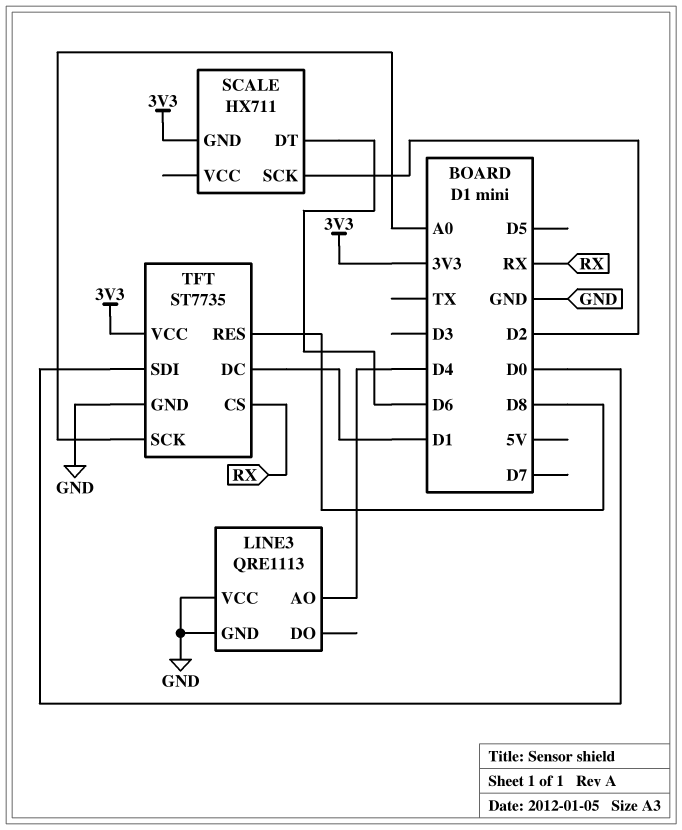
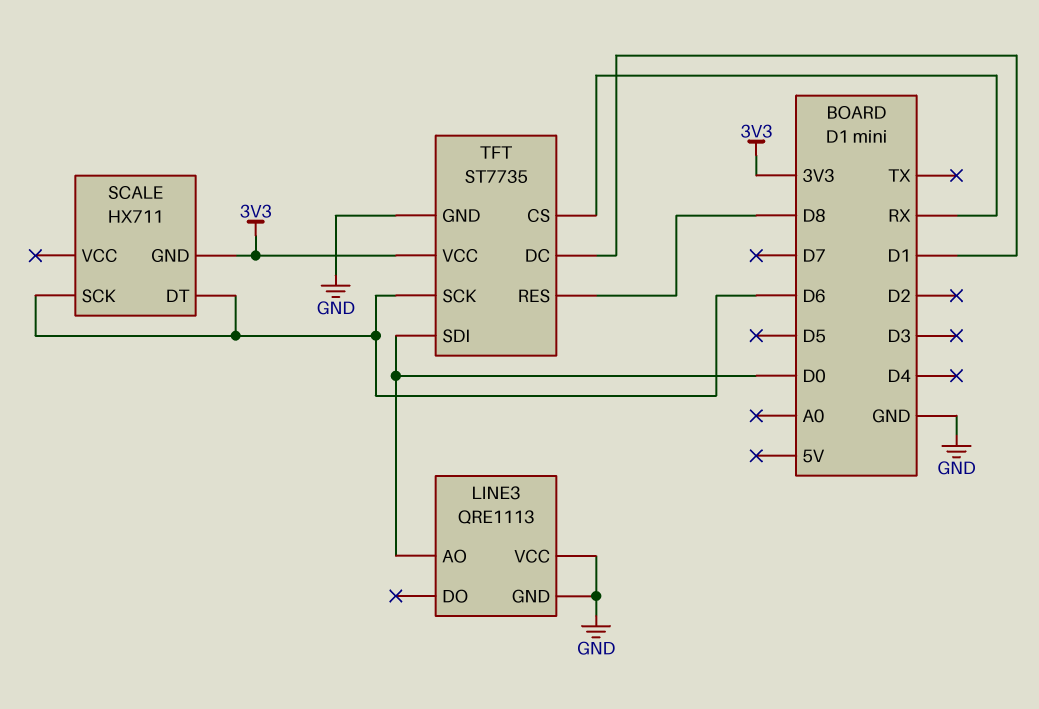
LINE3 pin AO: D4 -> D0
SCALE pin SCK: D2 -> D6
TFT pin SCK: A0 -> D6

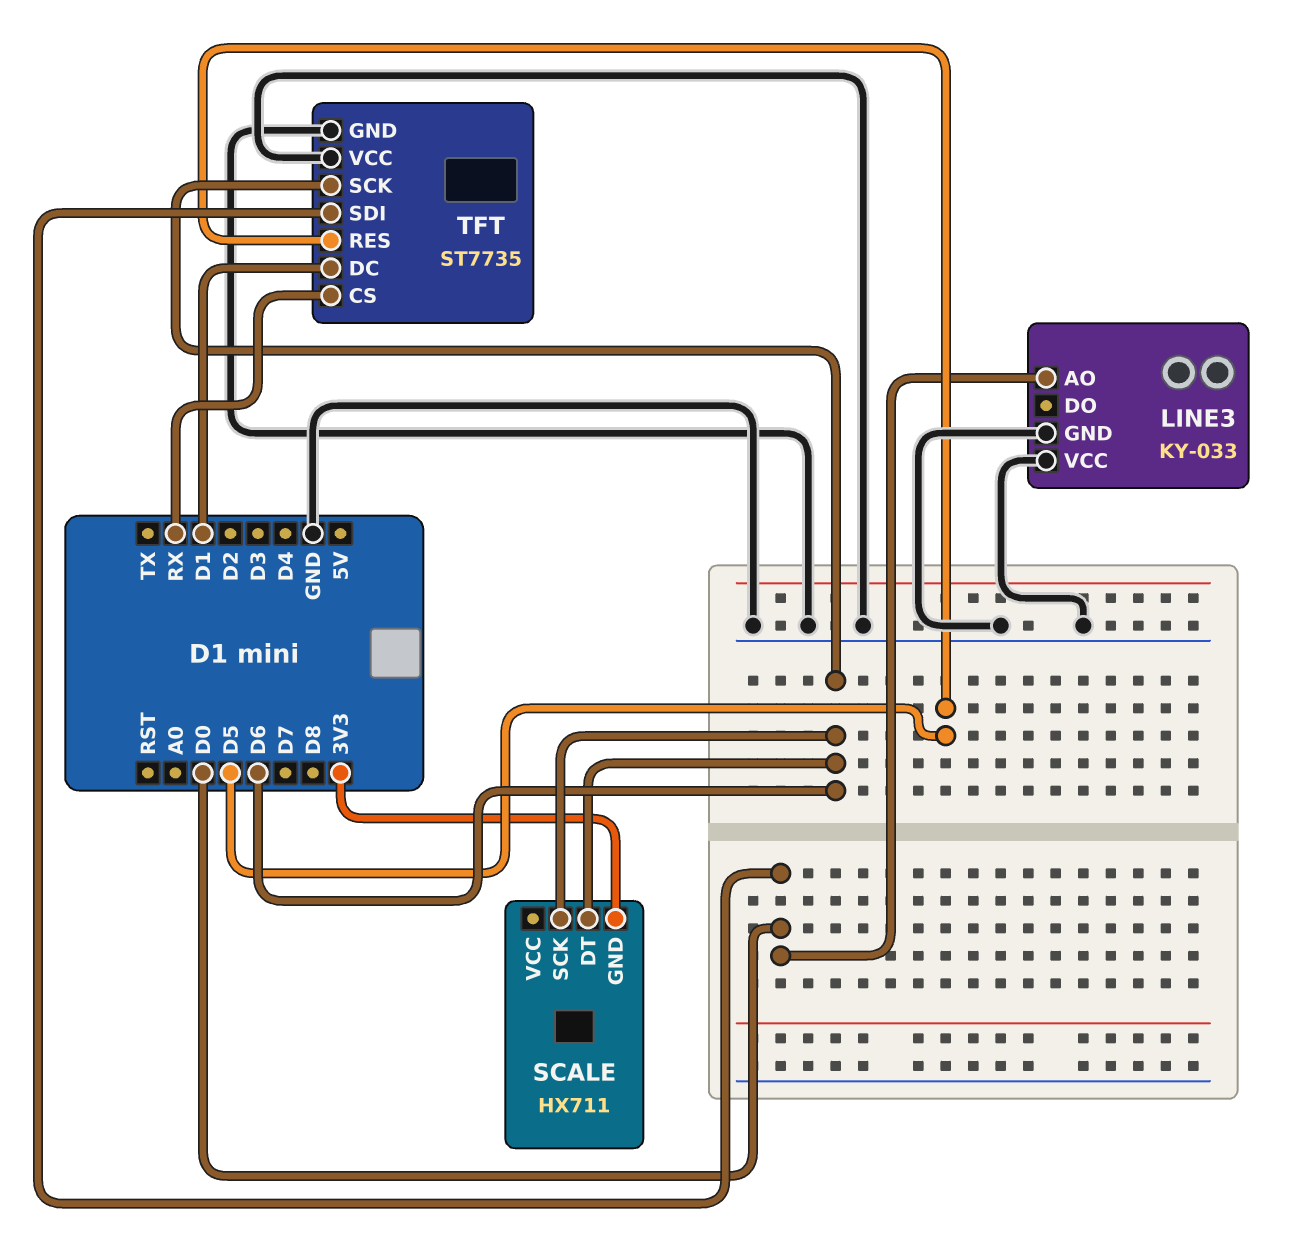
LINE3: QRE1113 -> KY-033
TFT pin RES: D8 -> D5
TFT pin VCC: 3V3 -> GND

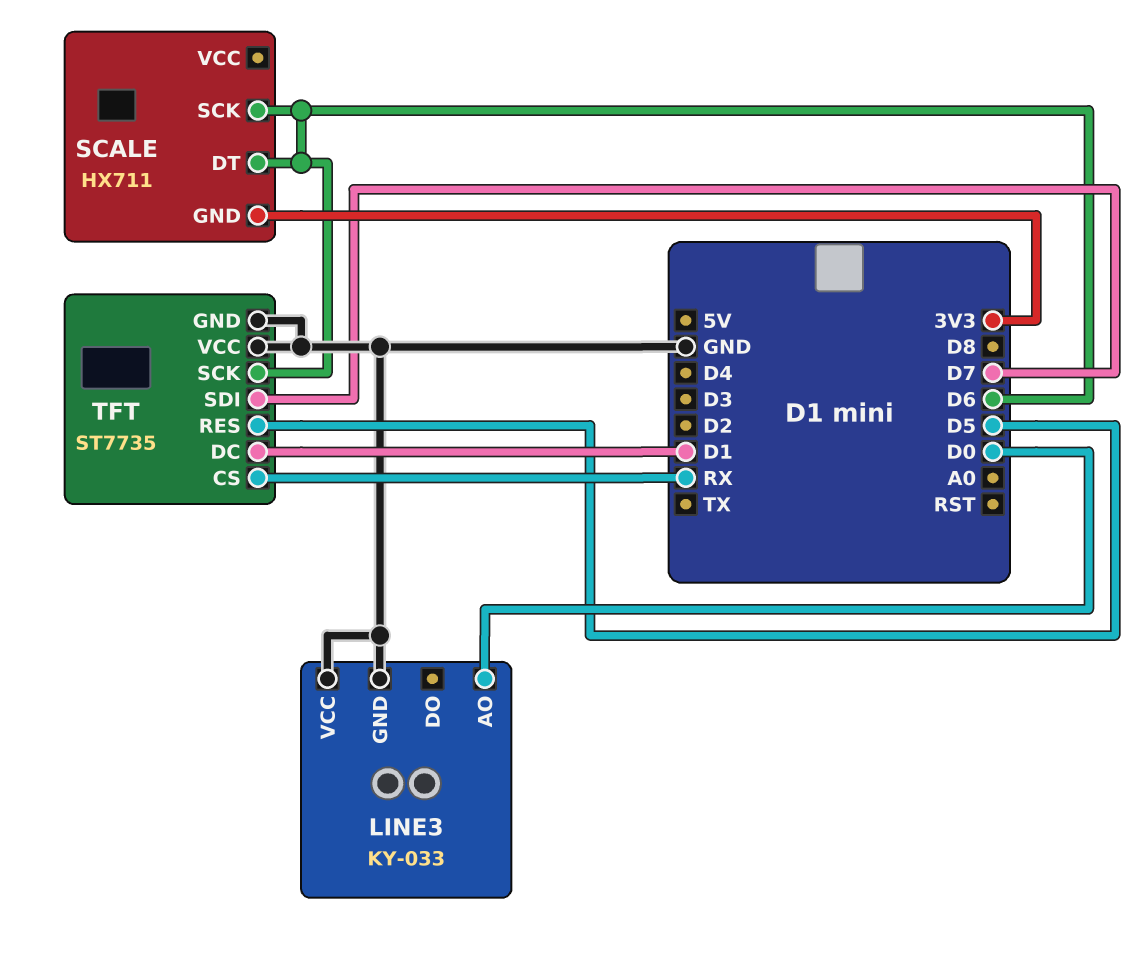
TFT pin SDI: D0 -> D7

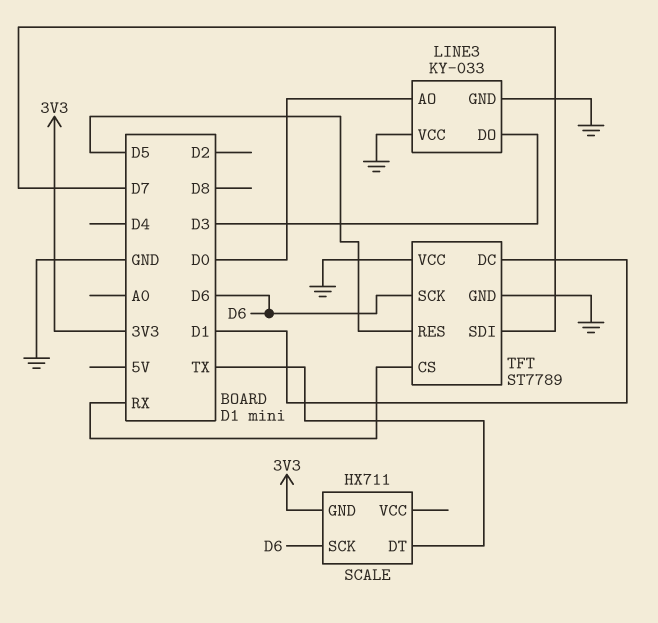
LINE3 pin DO: none -> D3
SCALE pin DT: D6 -> TX
TFT: ST7735 -> ST7789

